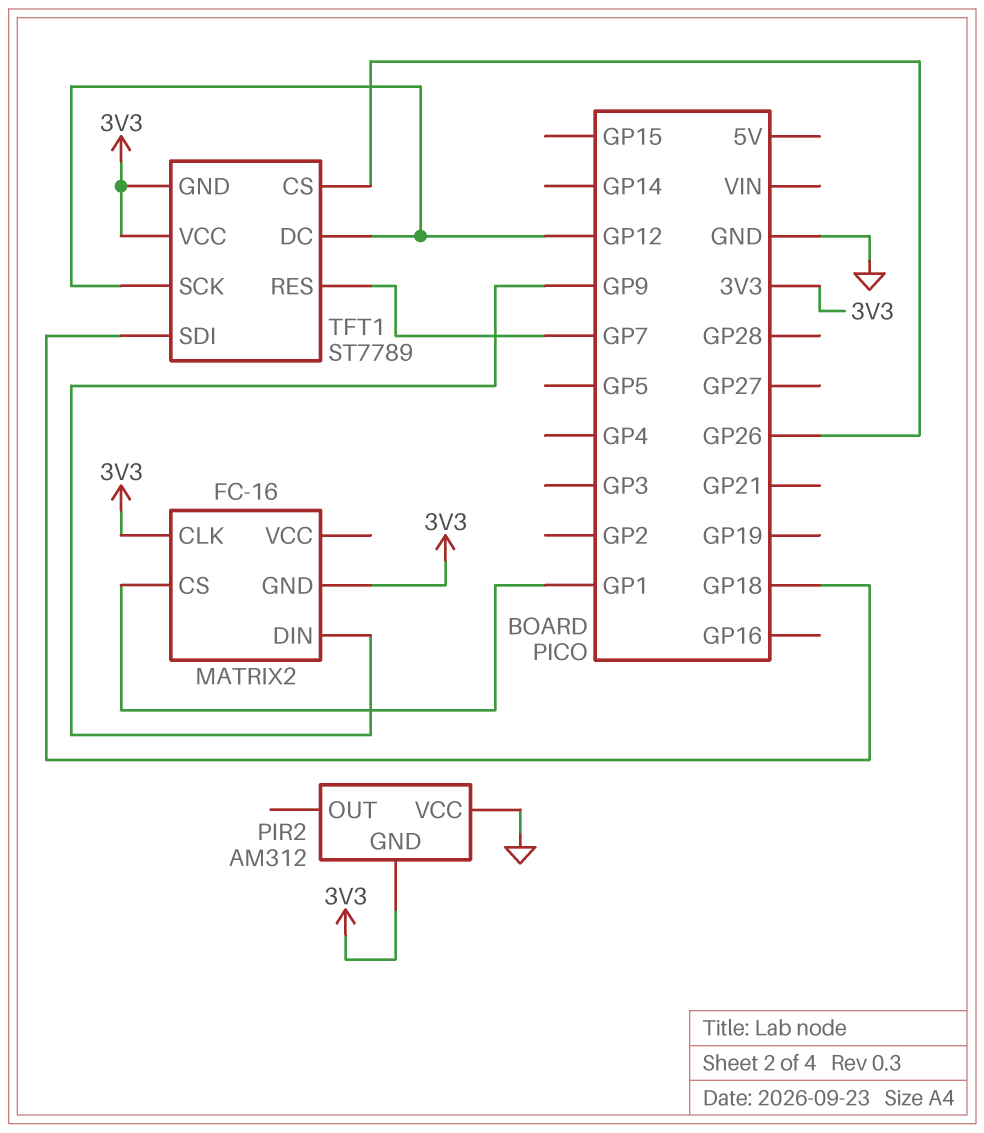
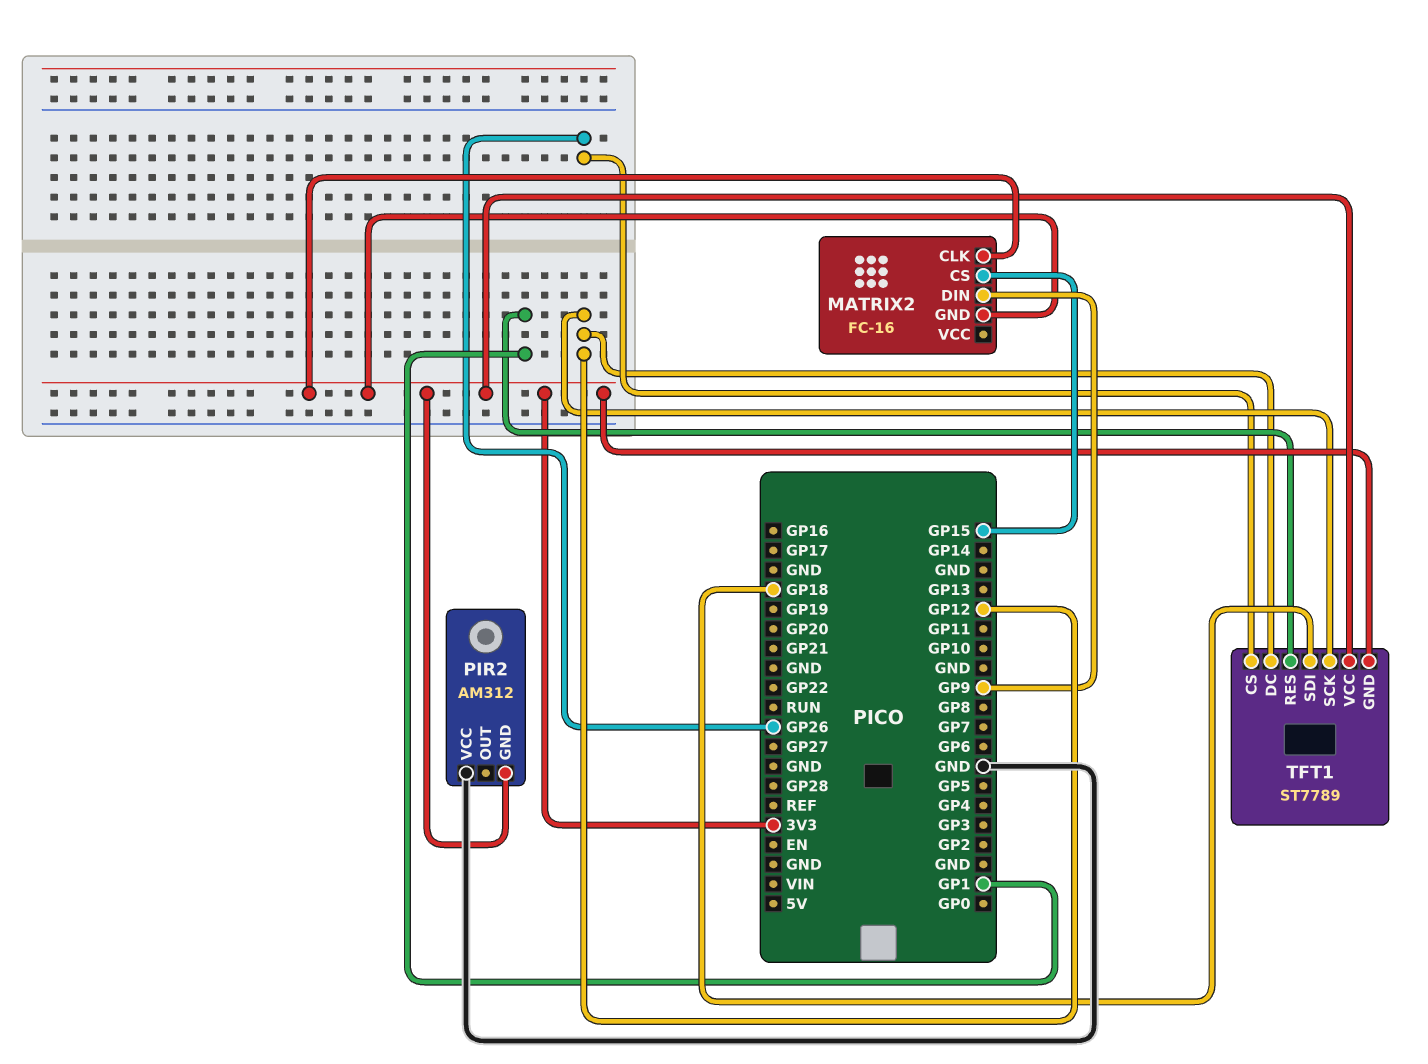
MATRIX2 pin CS: GP1 -> GP15
TFT1 pin RES: GP7 -> GP1

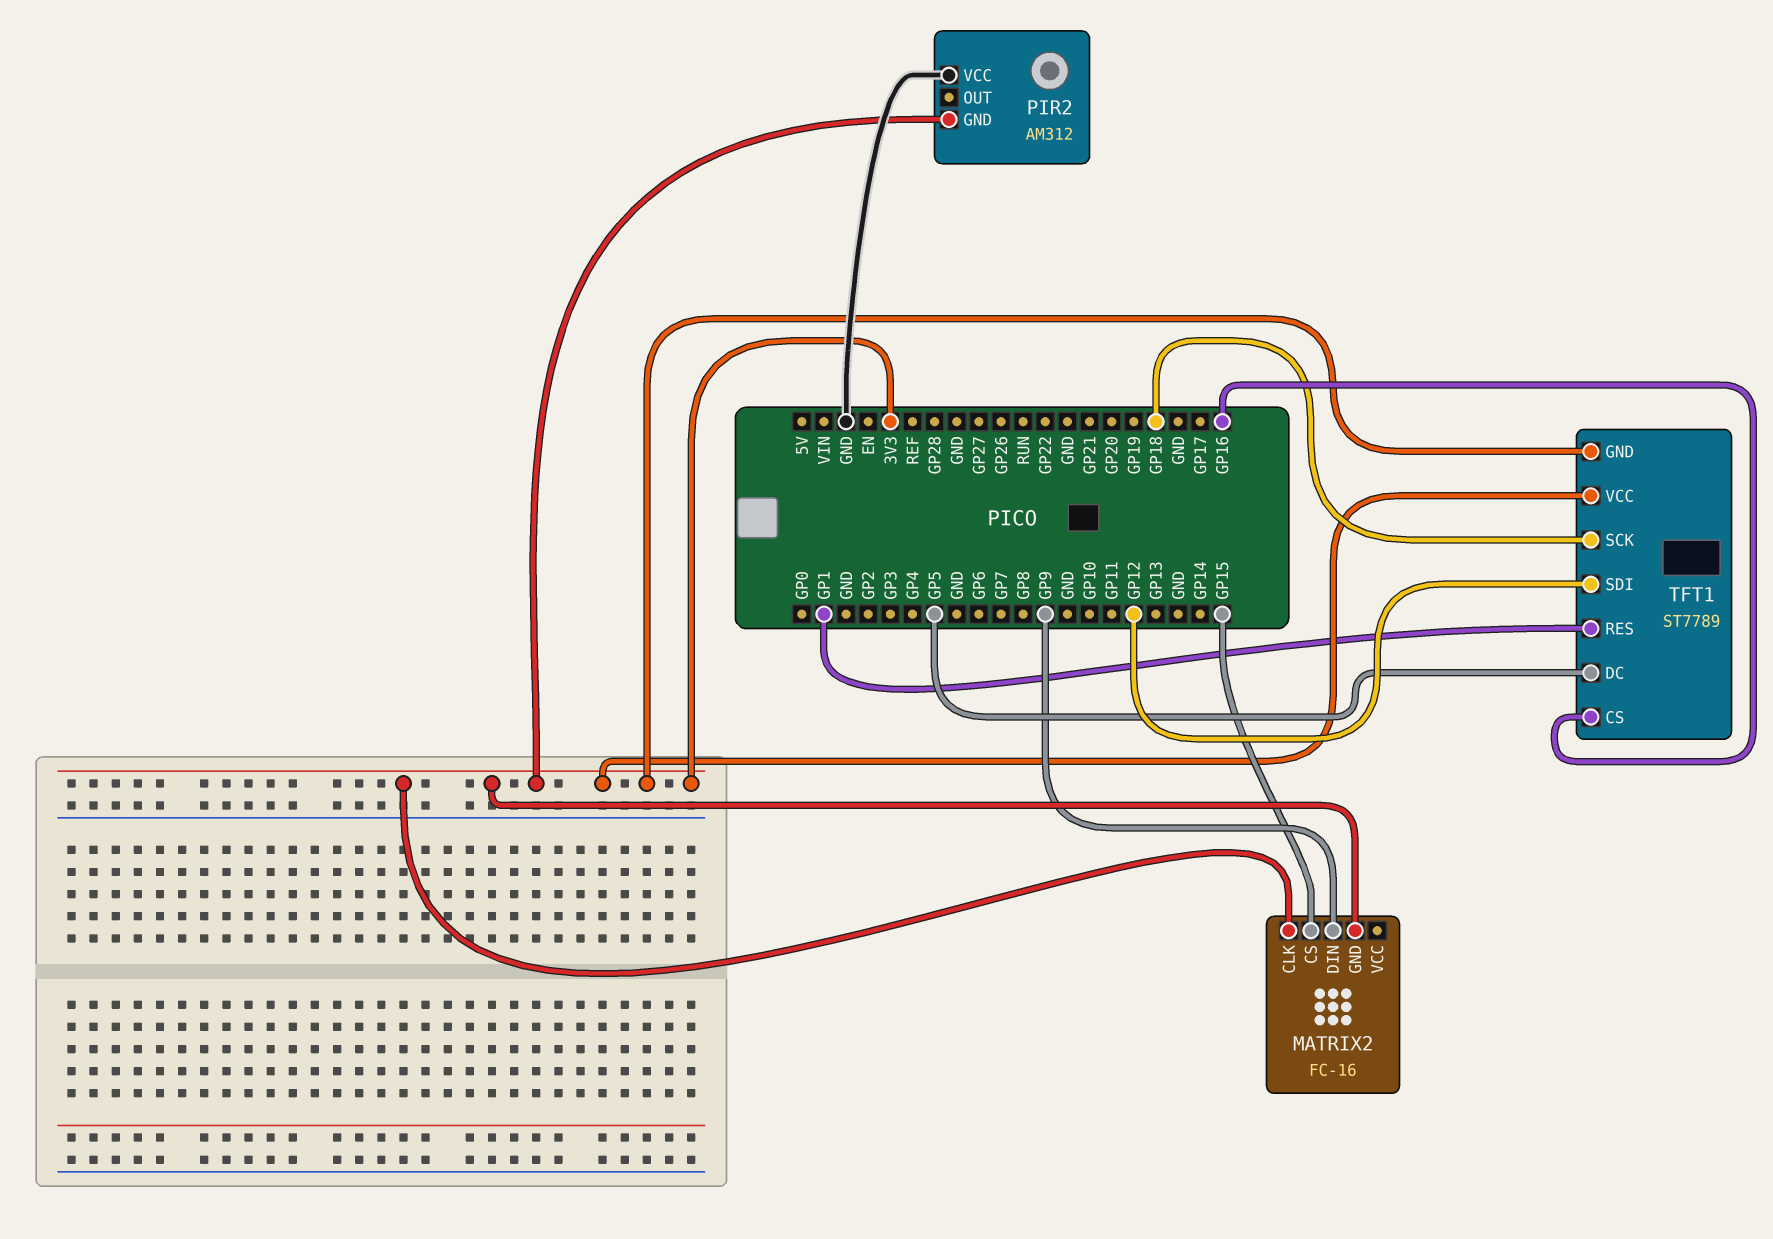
TFT1 pin CS: GP26 -> GP16
TFT1 pin DC: GP12 -> GP5
TFT1 pin SCK: GP12 -> GP18
TFT1 pin SDI: GP18 -> GP12

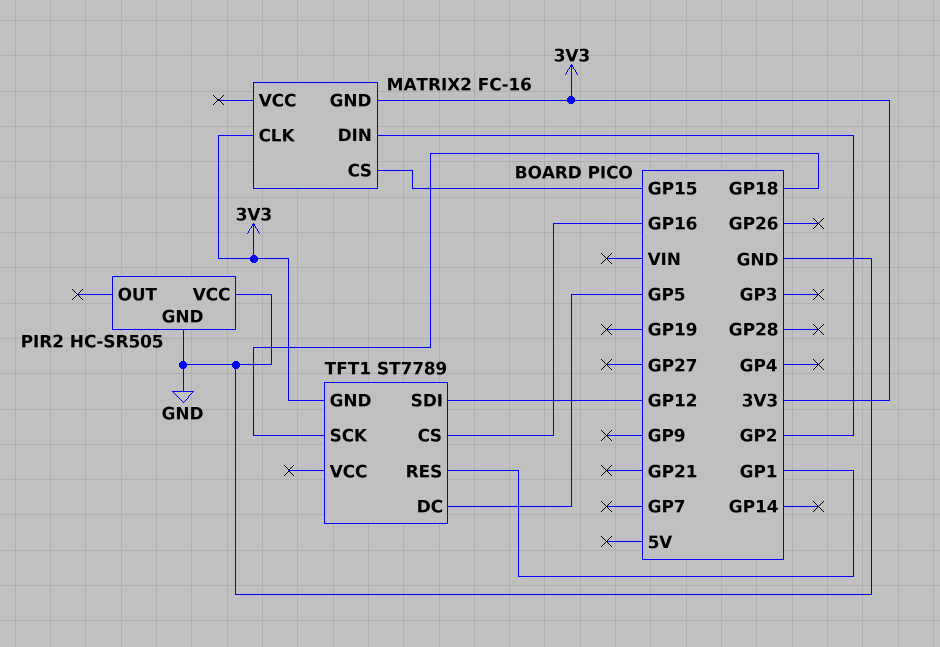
MATRIX2 pin DIN: GP9 -> GP2
PIR2: AM312 -> HC-SR505
PIR2 pin GND: 3V3 -> GND
TFT1 pin VCC: 3V3 -> none

